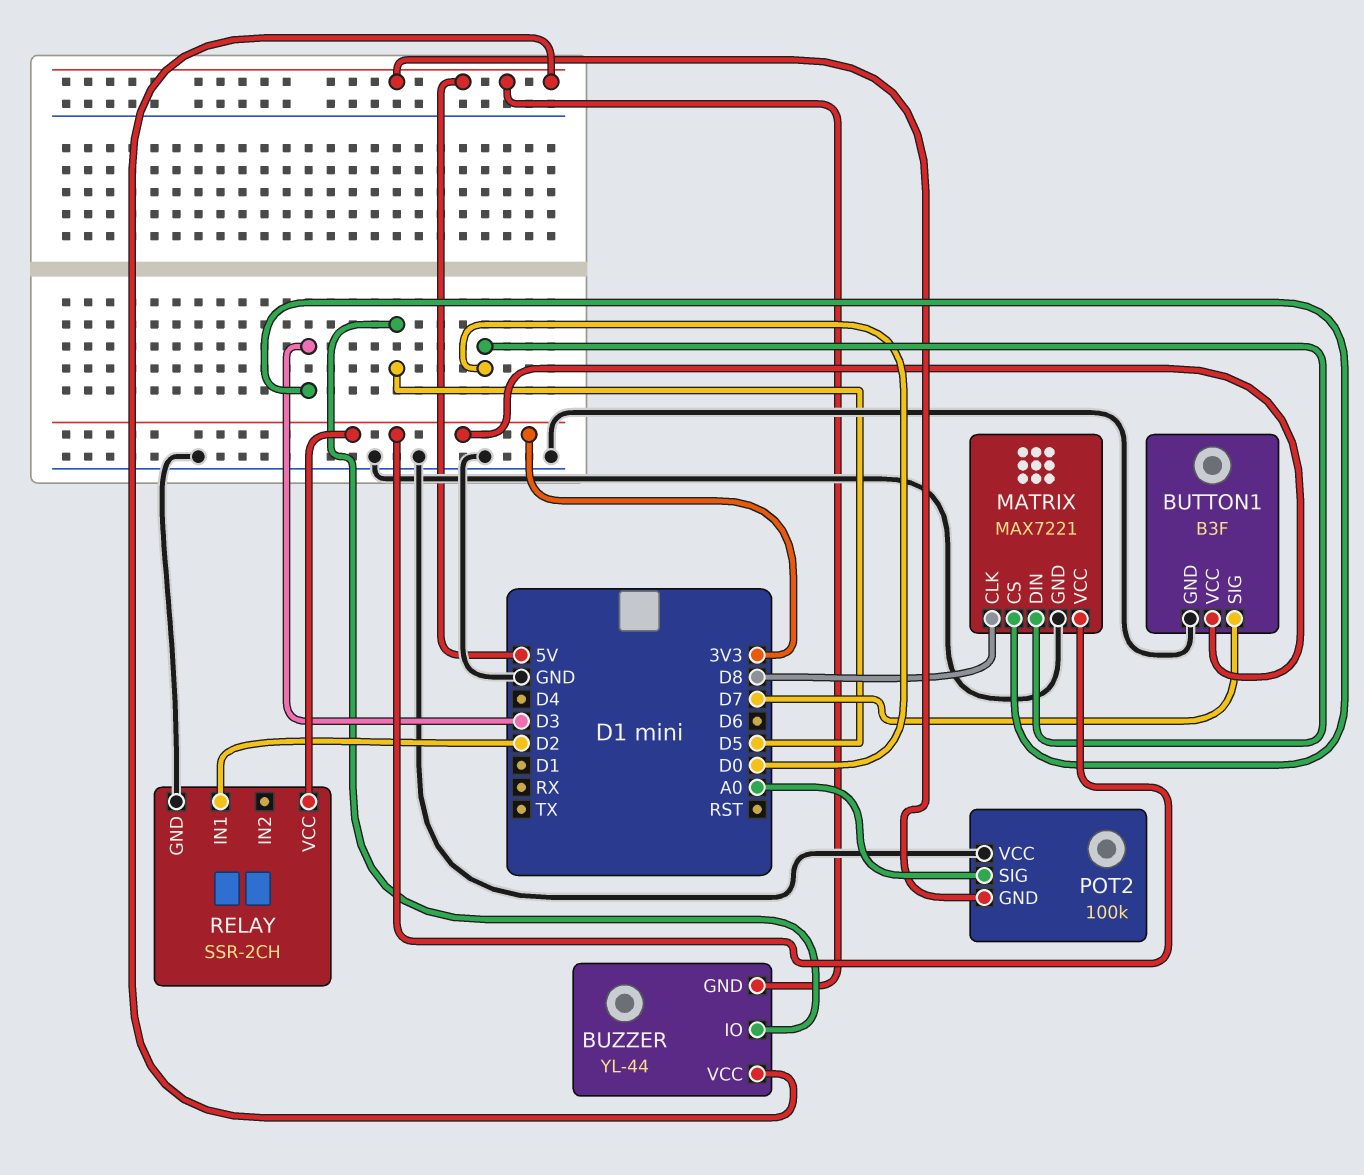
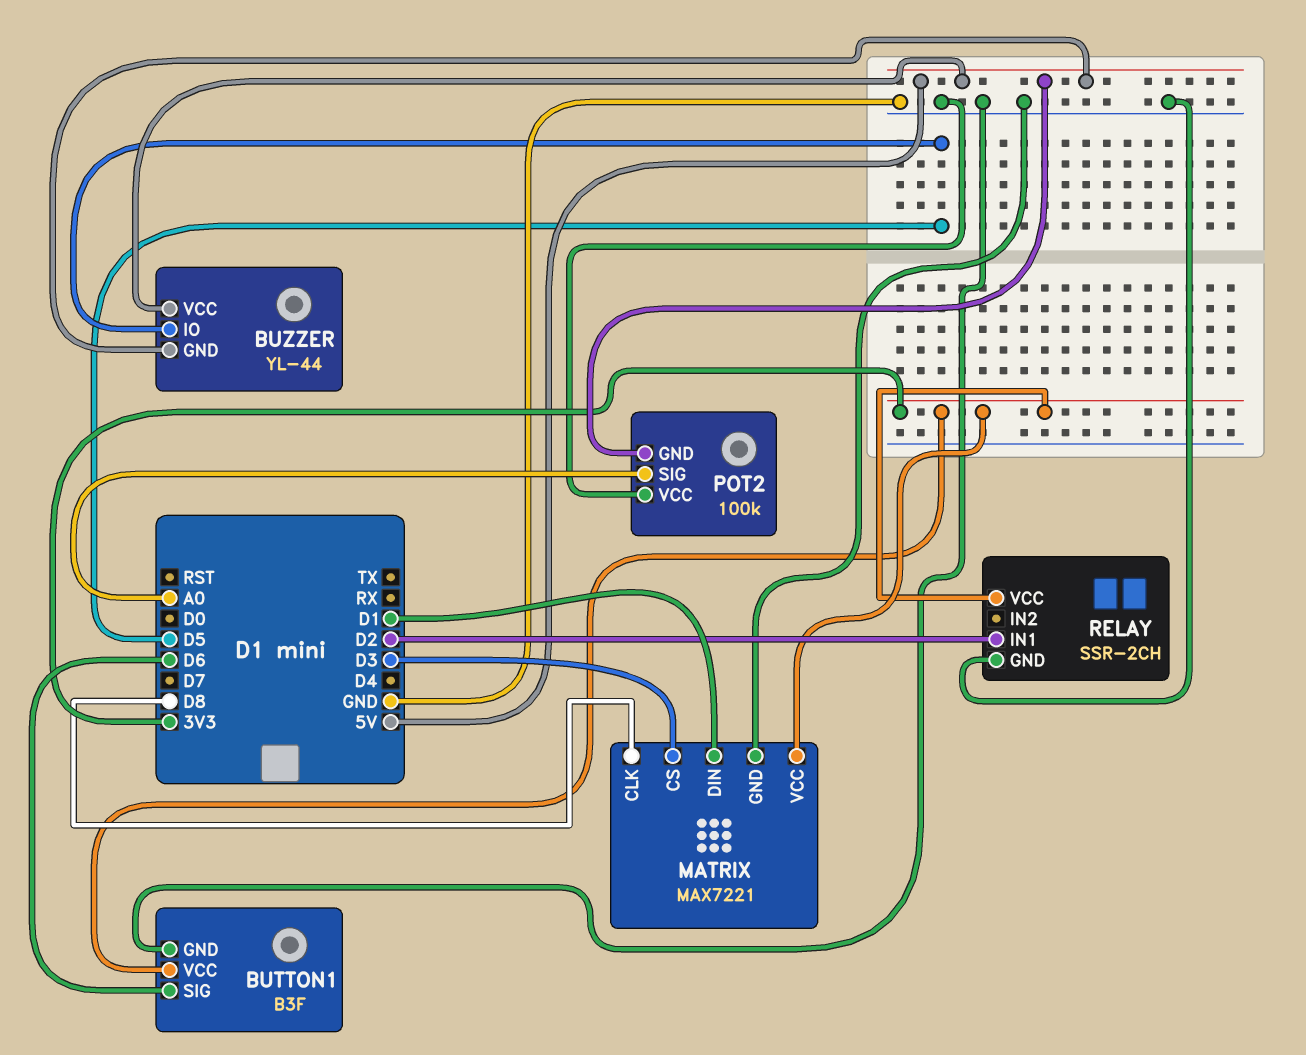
BUTTON1 pin SIG: D7 -> D6
MATRIX pin DIN: D0 -> D1

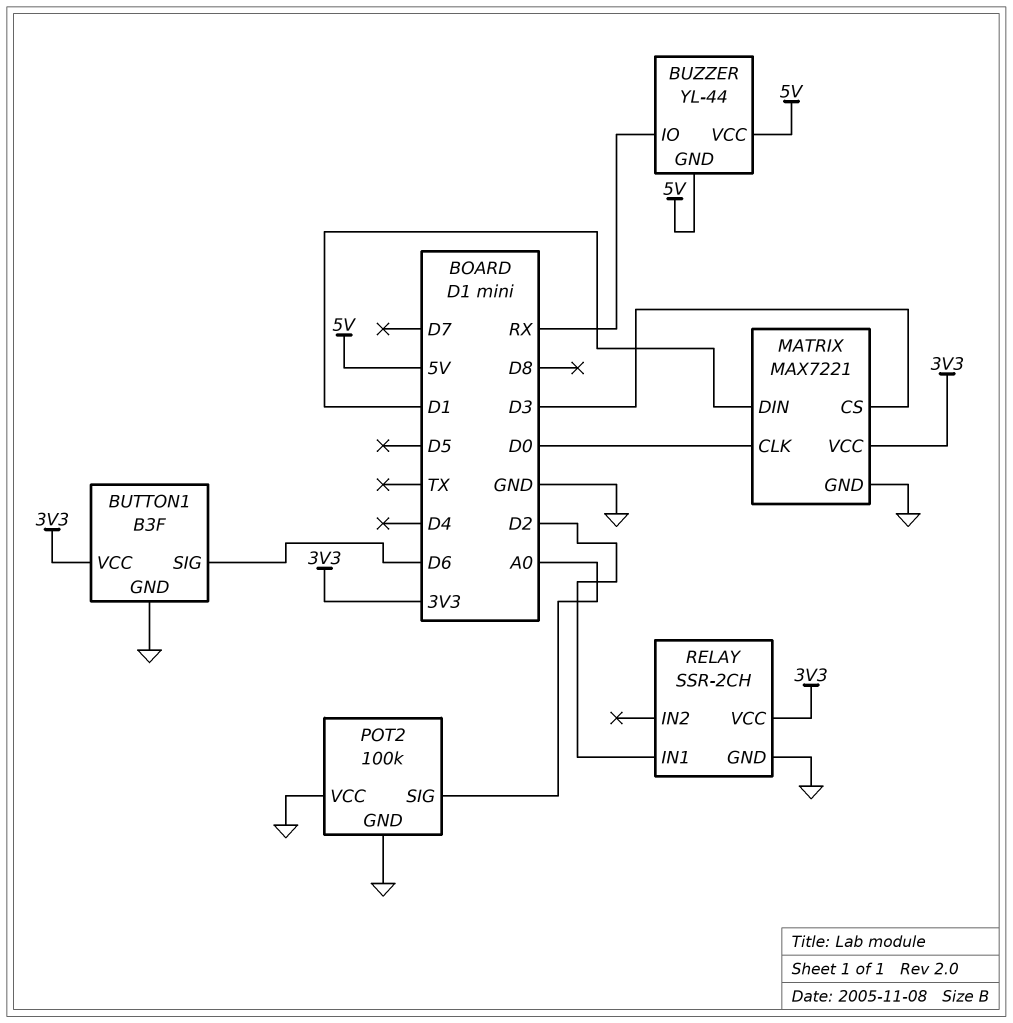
BUZZER pin IO: D5 -> RX
MATRIX pin CLK: D8 -> D0
POT2 pin GND: 5V -> GND

